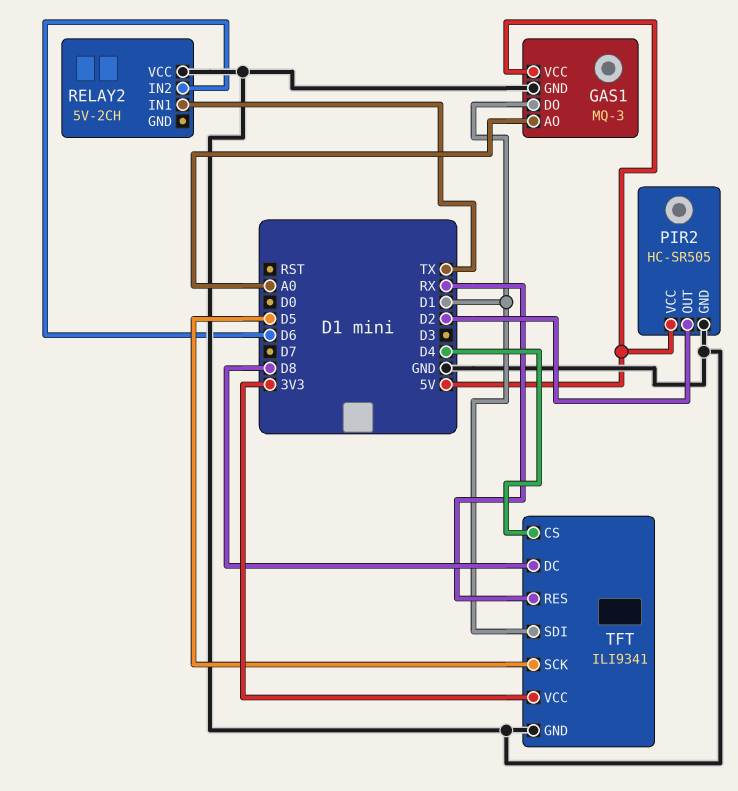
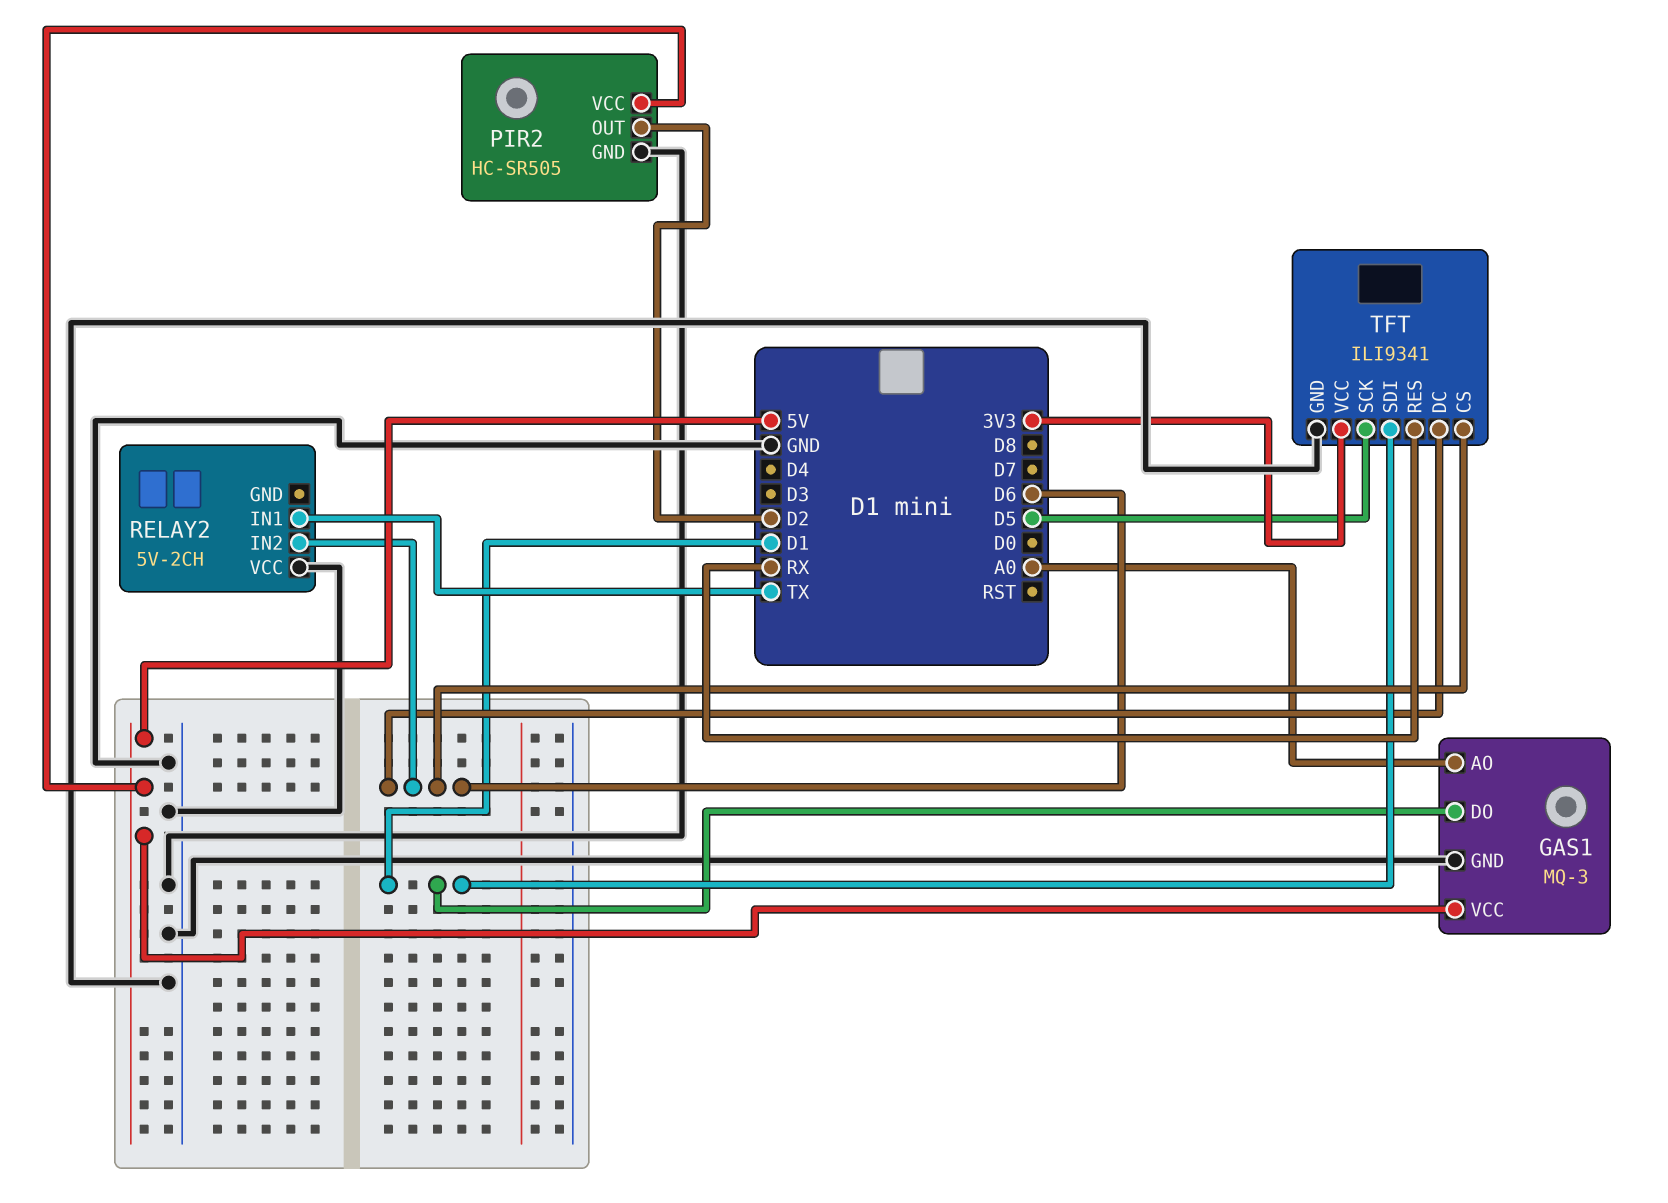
TFT pin CS: D4 -> D6
TFT pin DC: D8 -> D6

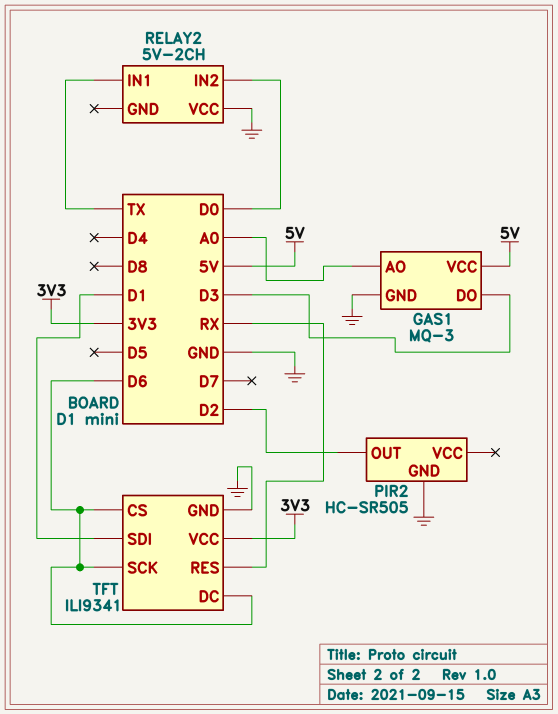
GAS1 pin DO: D1 -> D3
PIR2 pin VCC: 5V -> none
RELAY2 pin IN2: D6 -> D0
TFT pin SCK: D5 -> D6

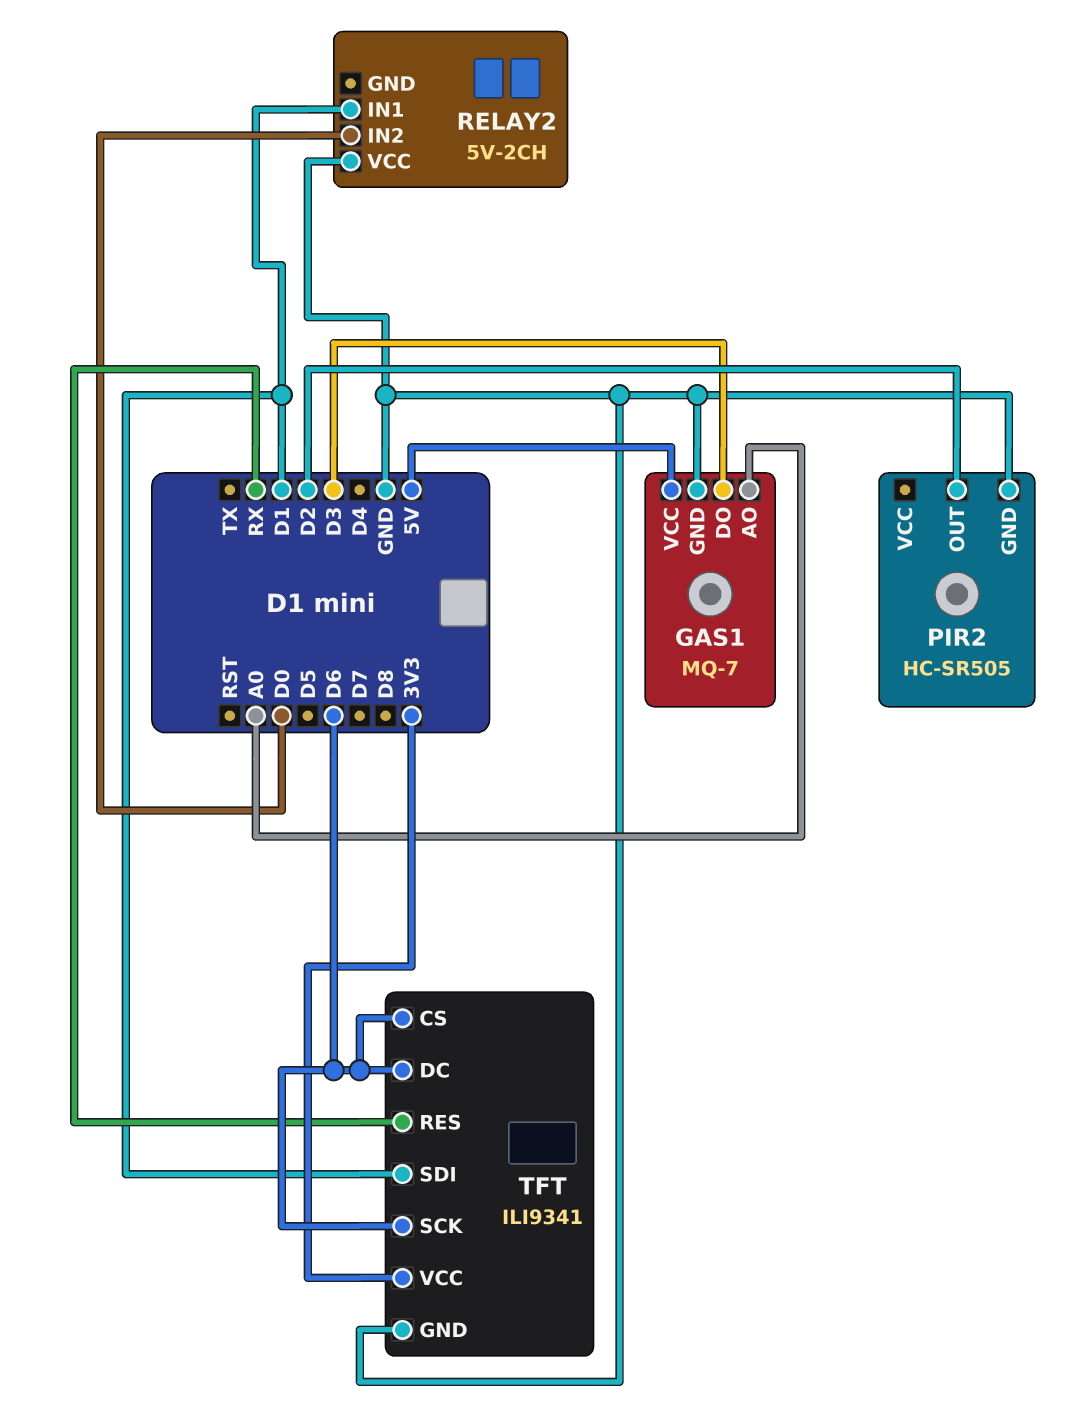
GAS1: MQ-3 -> MQ-7
RELAY2 pin IN1: TX -> D1

